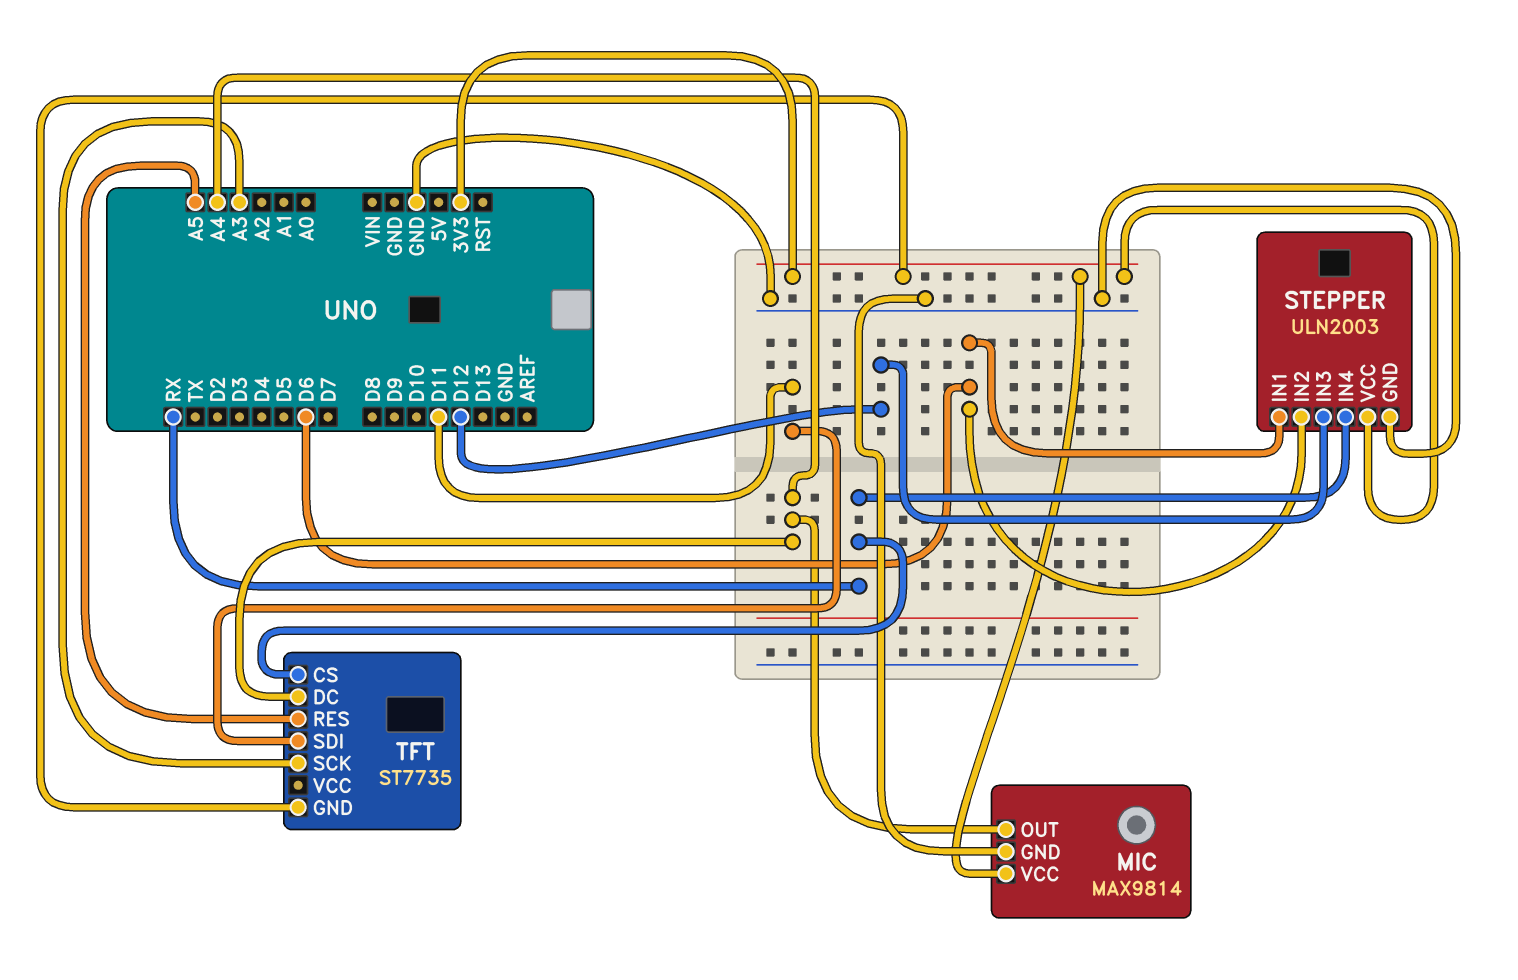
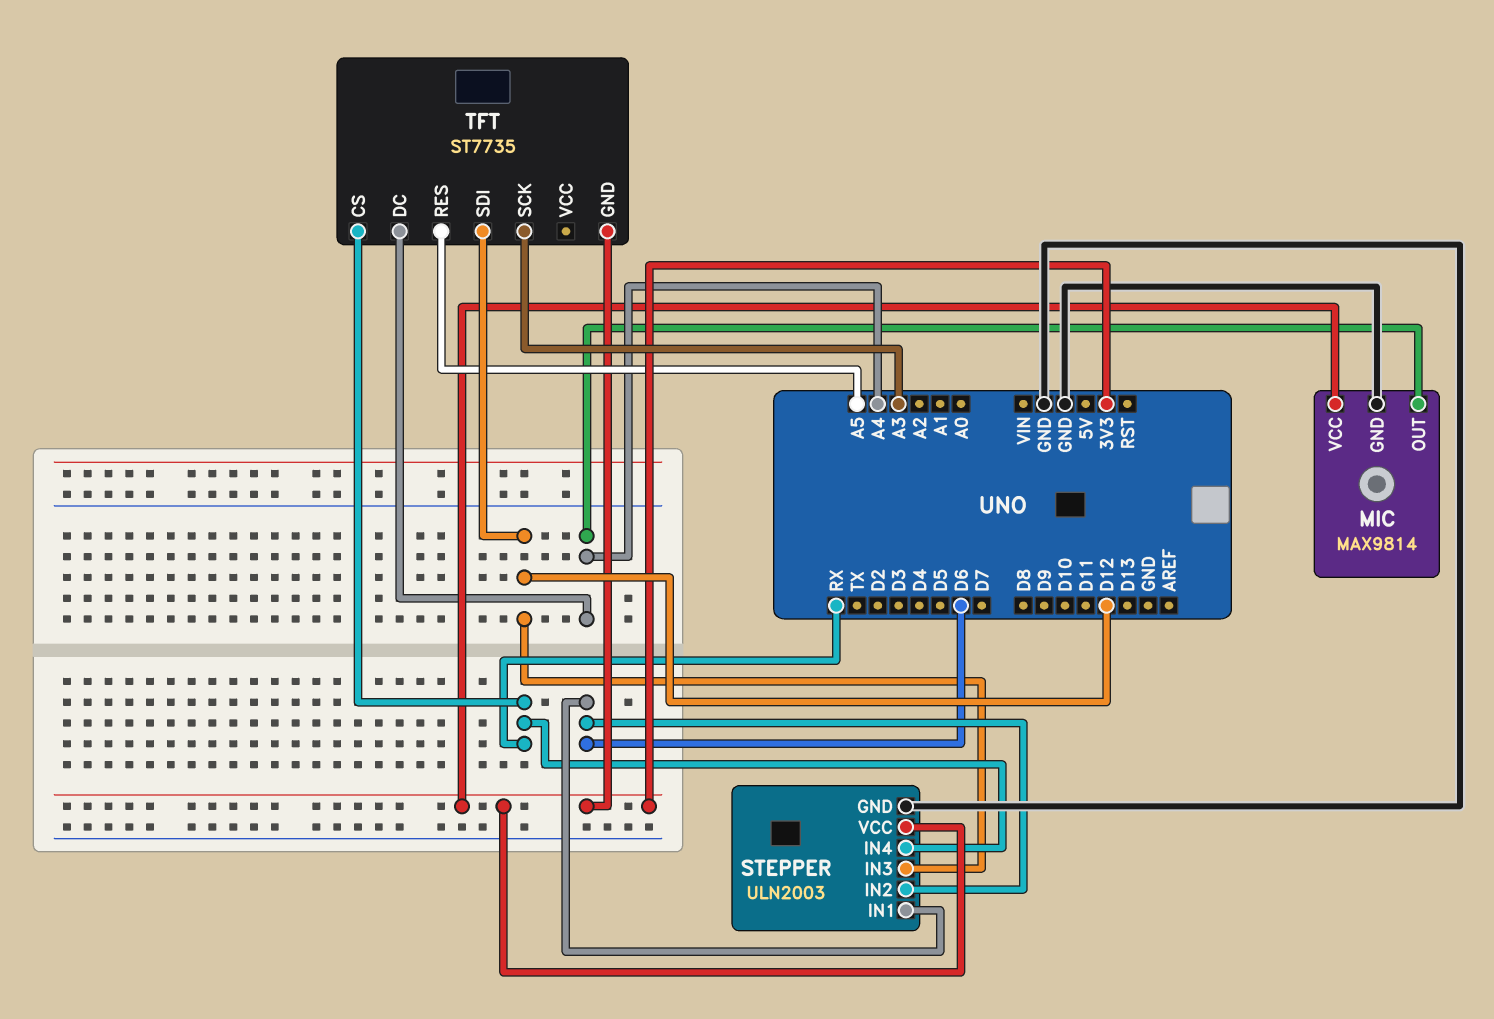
TFT pin SDI: D11 -> D12

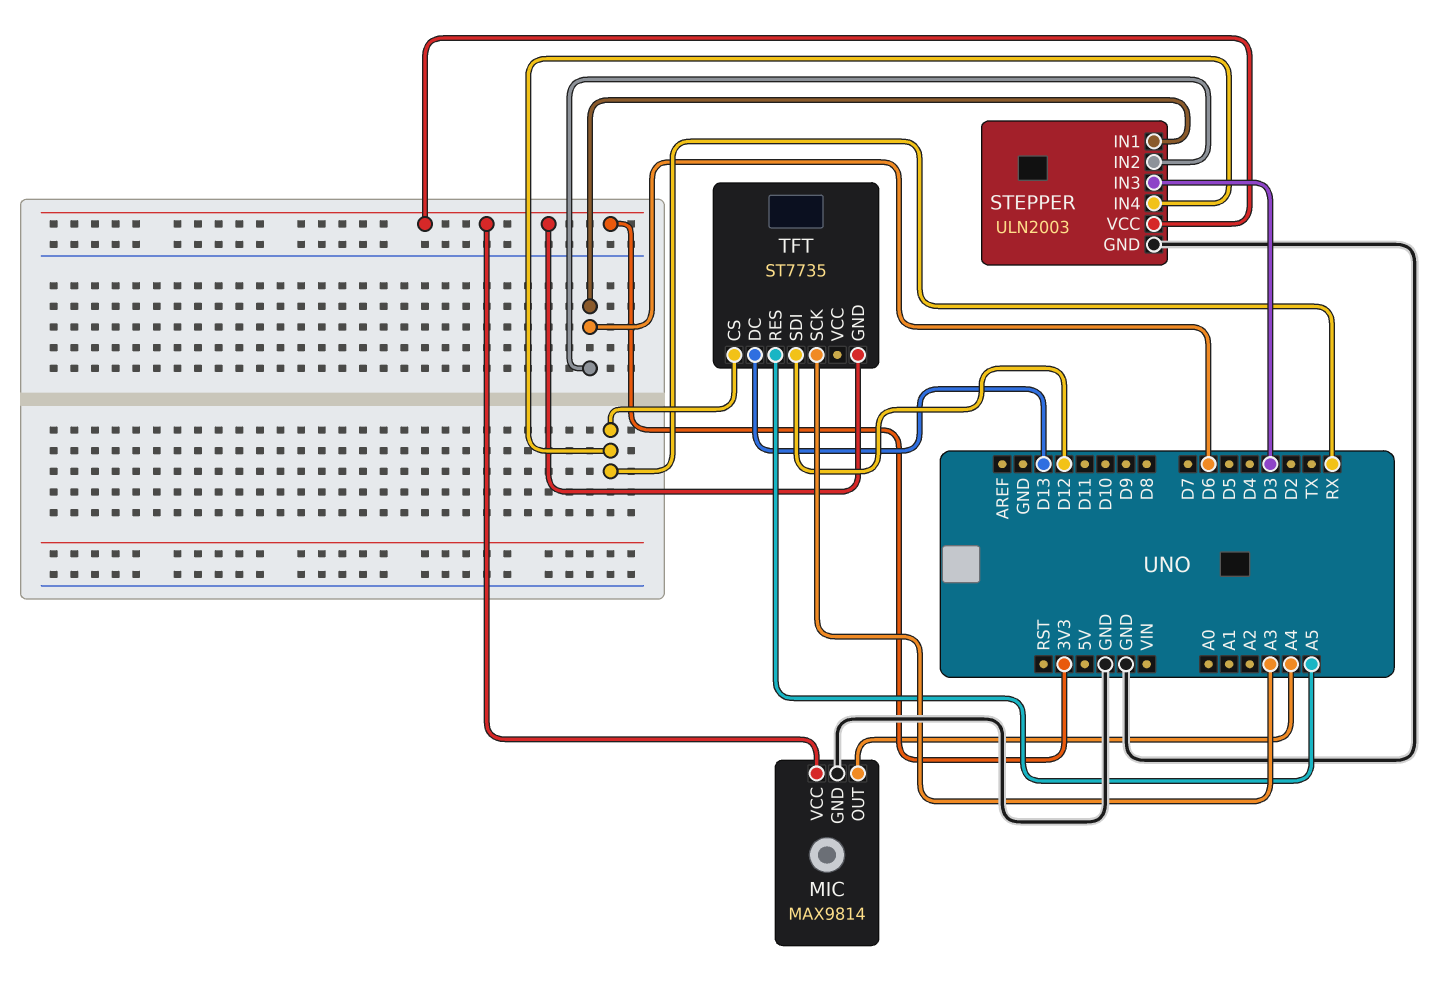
STEPPER pin IN3: D12 -> D3
TFT pin DC: A4 -> D13

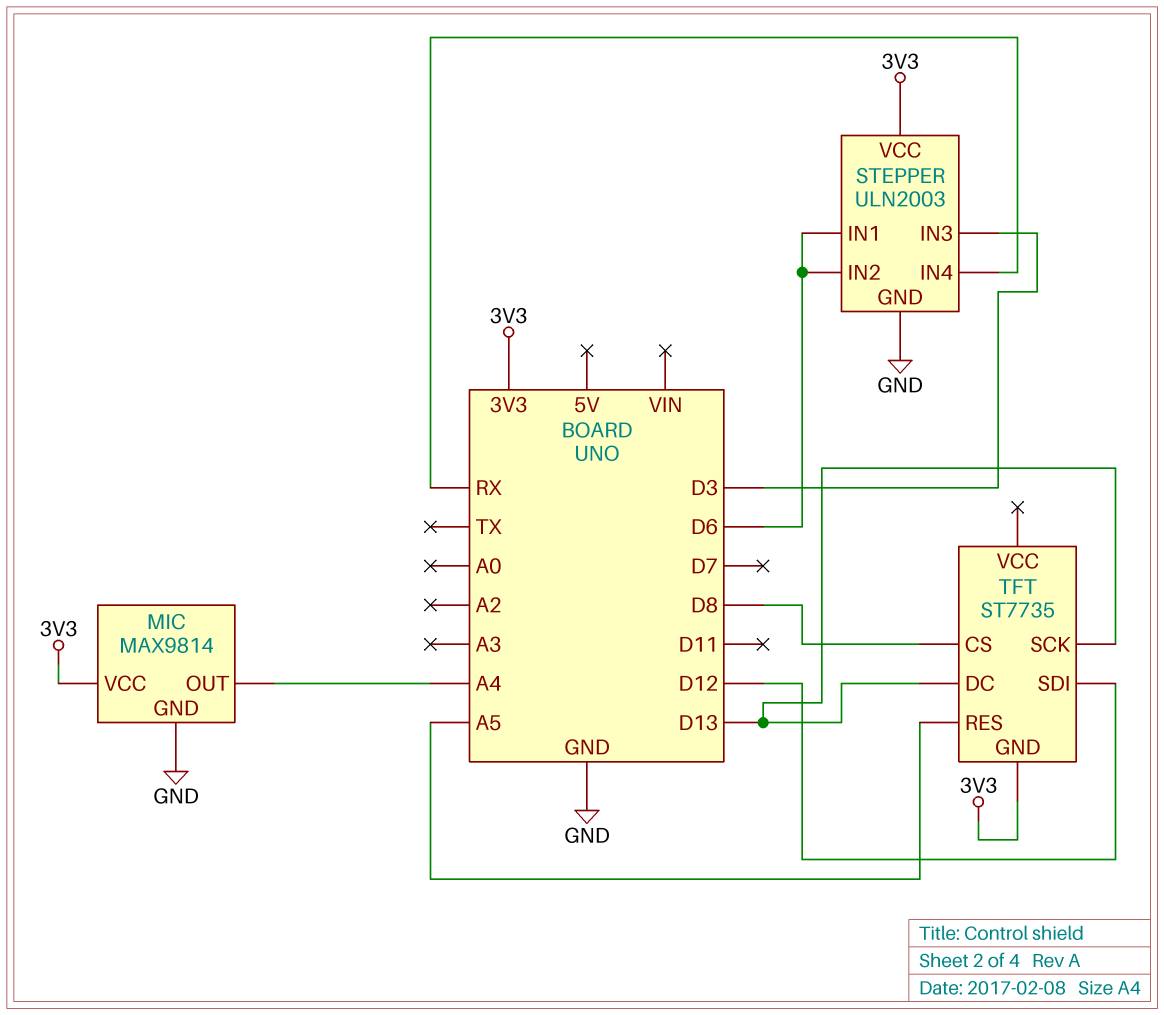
TFT pin CS: RX -> D8
TFT pin SCK: A3 -> D13

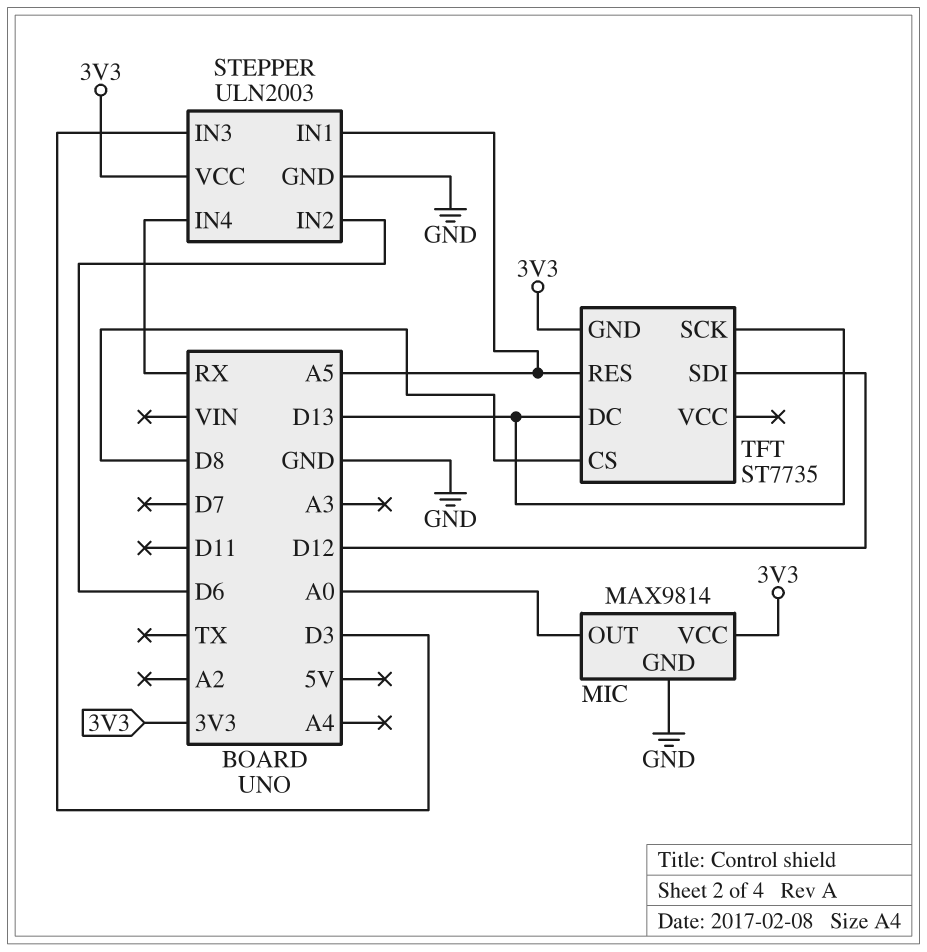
MIC pin OUT: A4 -> A0
STEPPER pin IN1: D6 -> A5

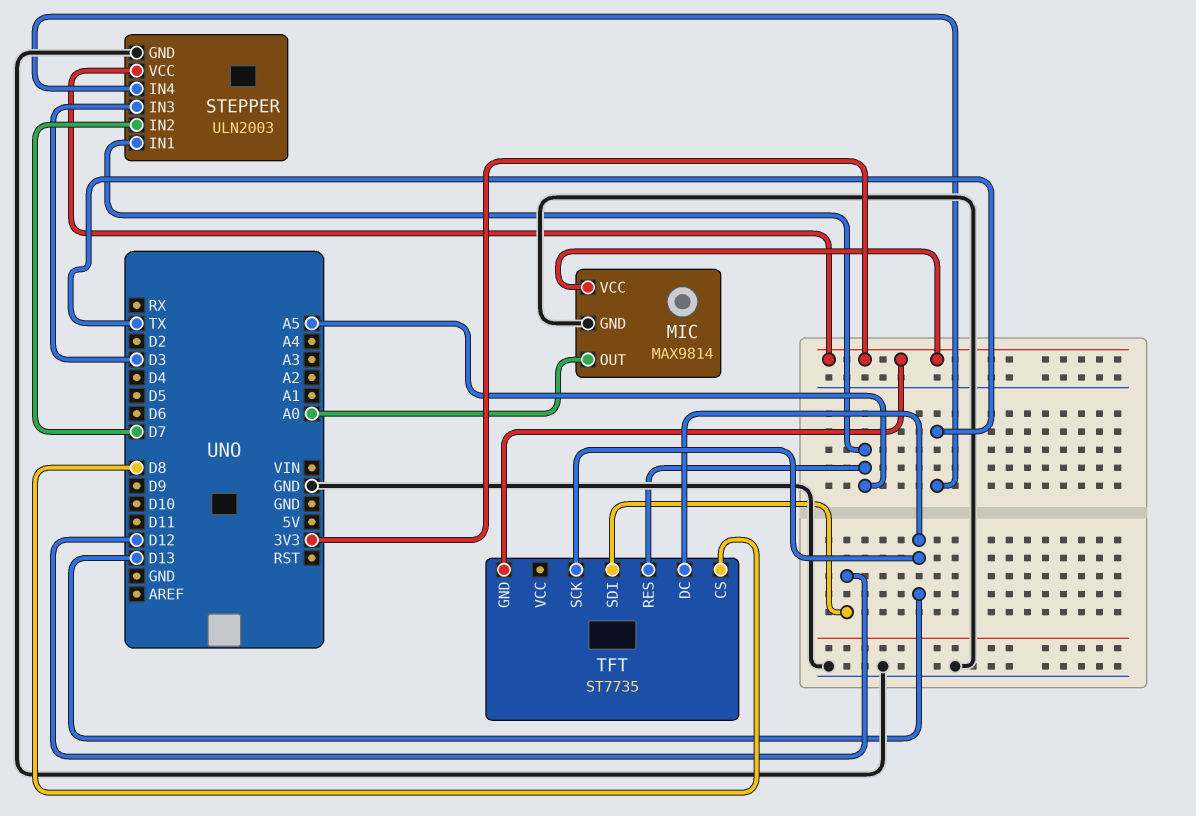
STEPPER pin IN2: D6 -> D7
STEPPER pin IN4: RX -> TX

